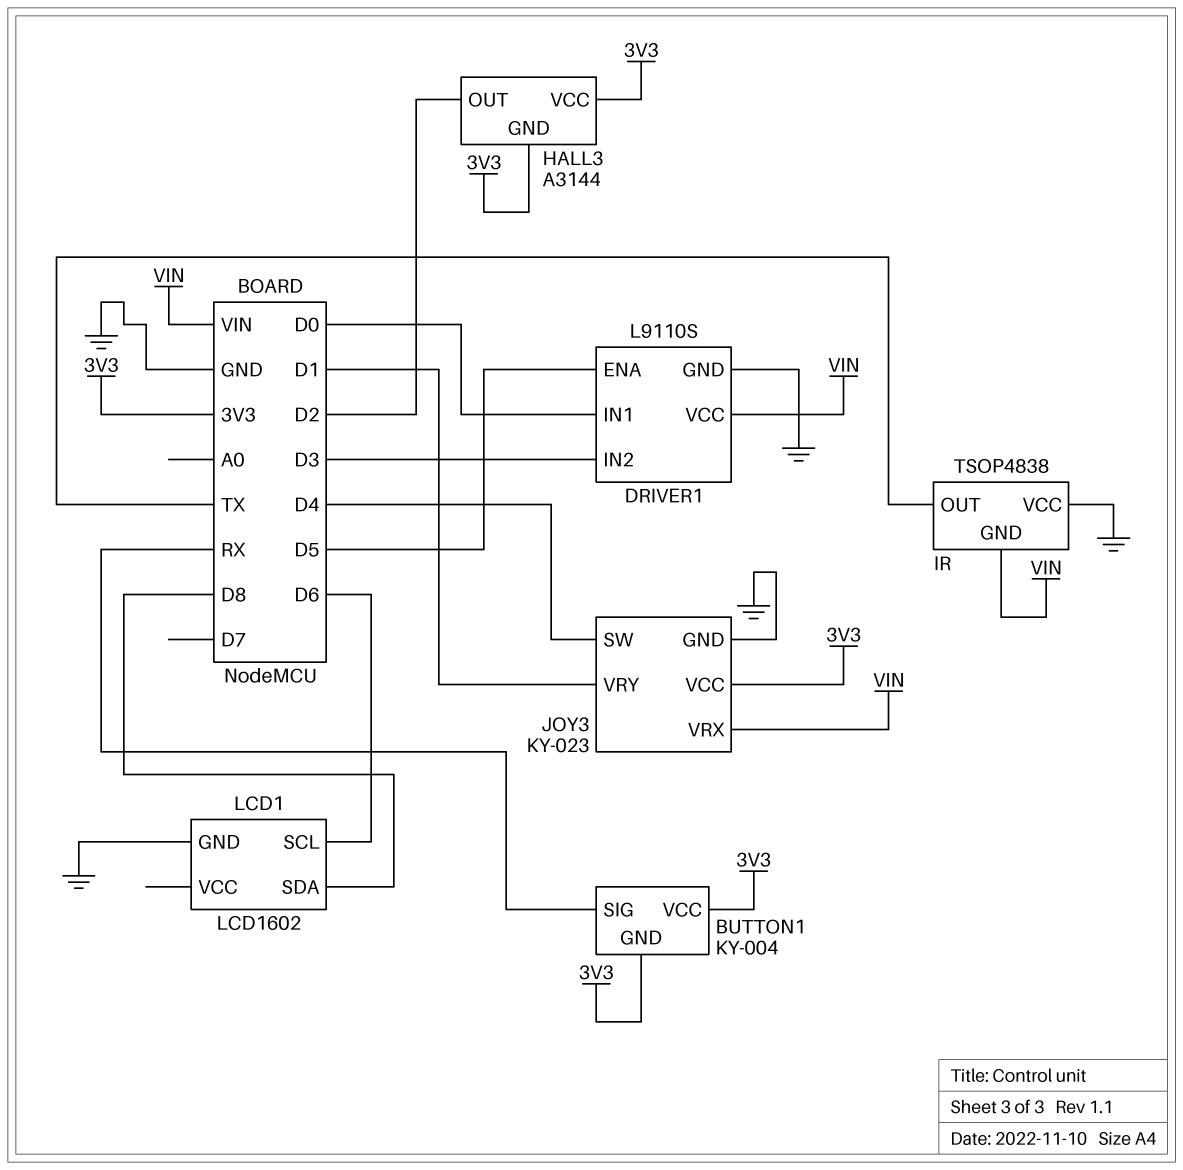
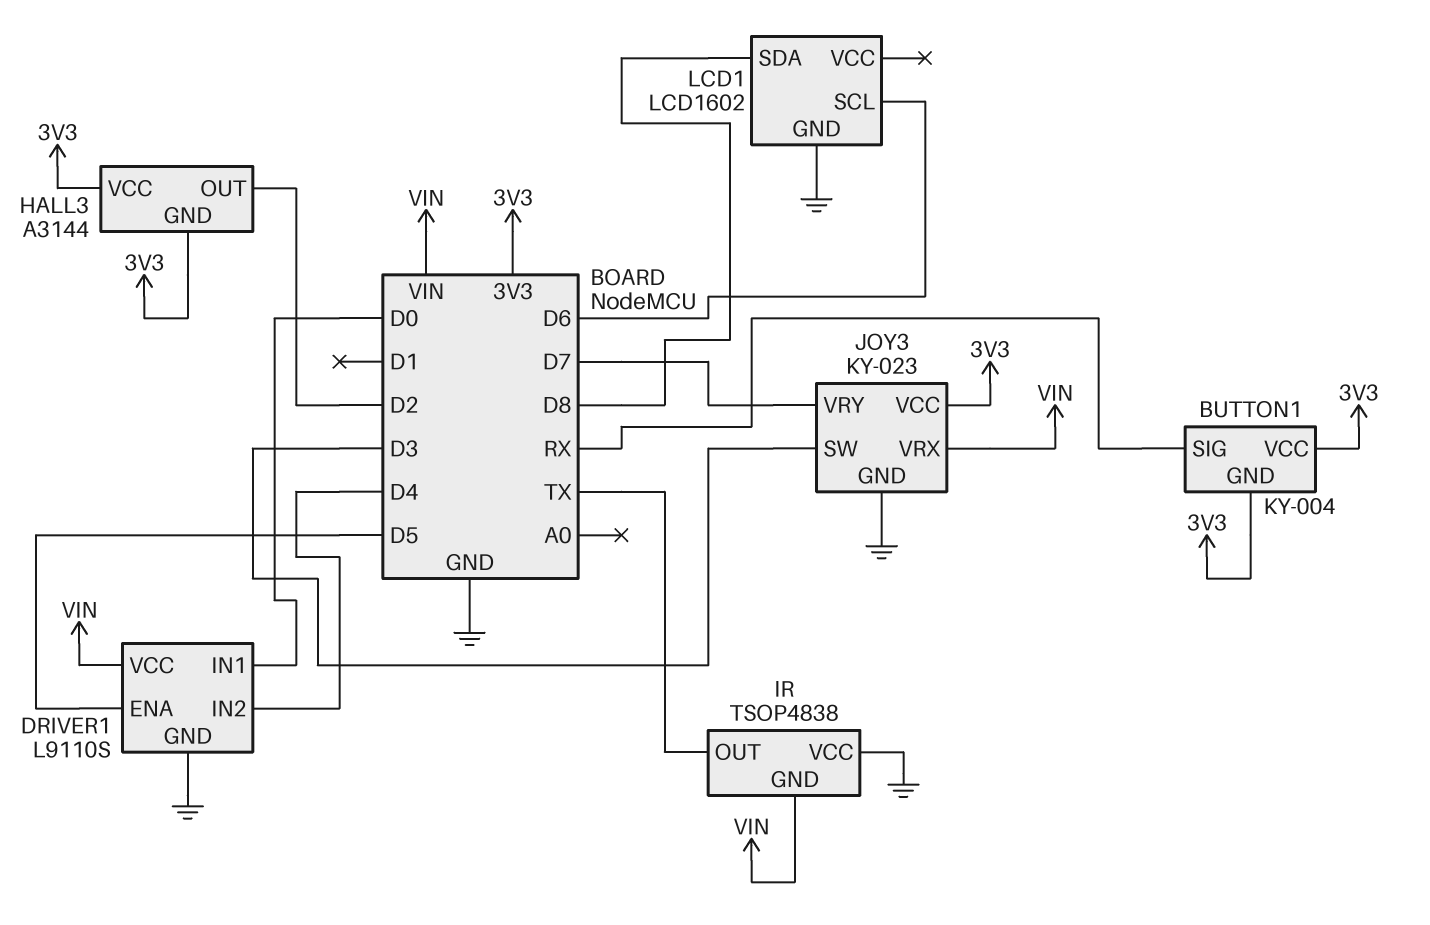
DRIVER1 pin IN2: D3 -> D4
JOY3 pin SW: D4 -> D3
JOY3 pin VRY: D1 -> D7

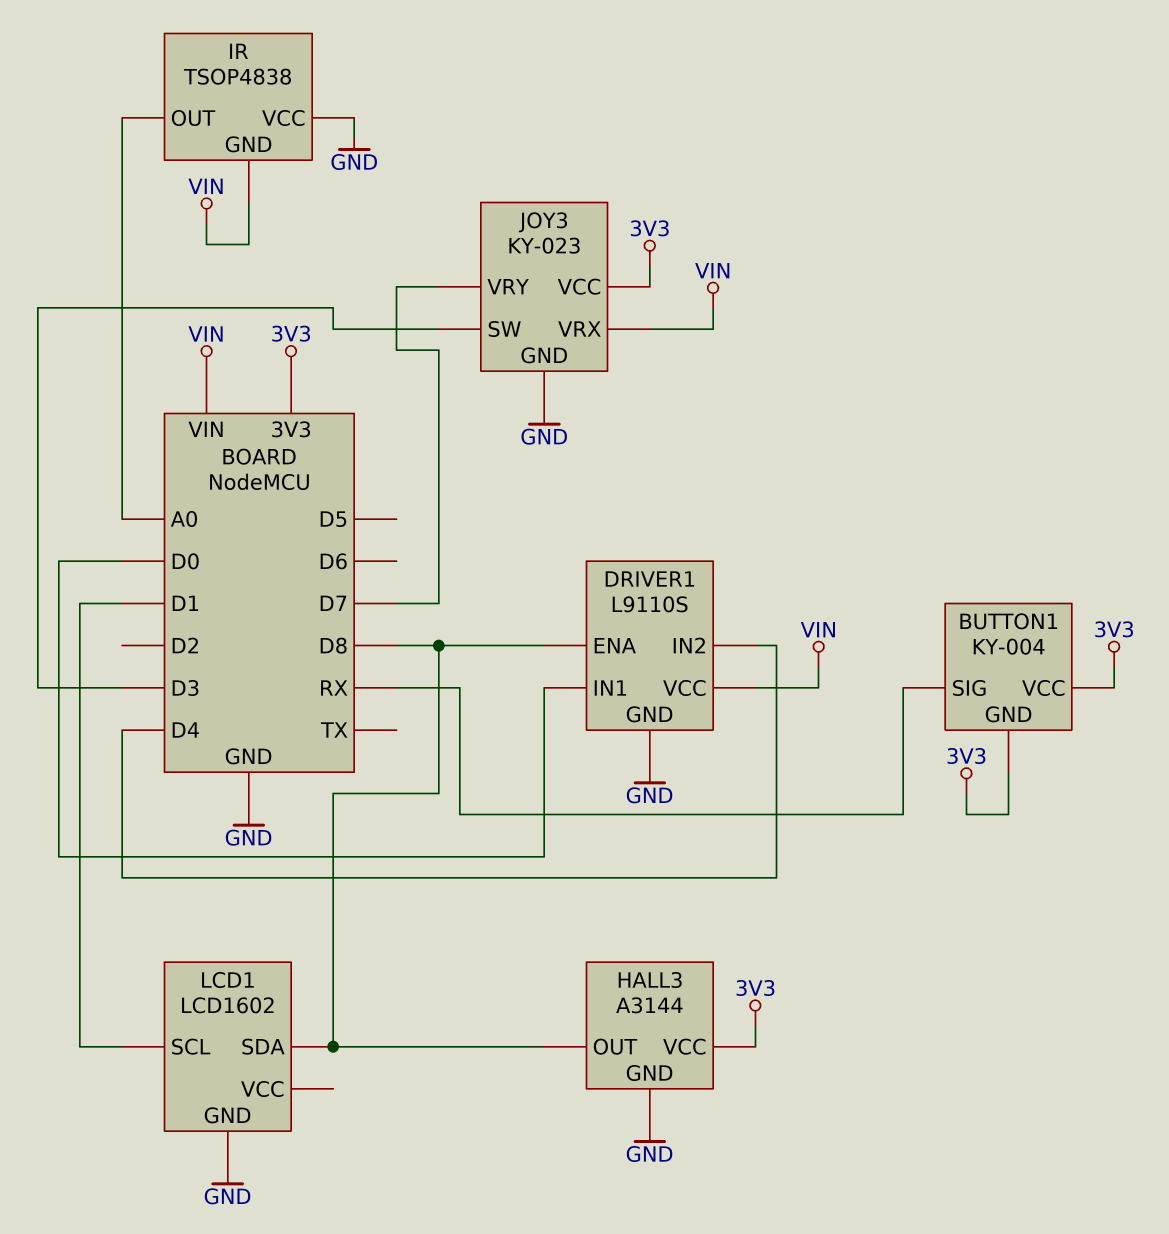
DRIVER1 pin ENA: D5 -> D8
HALL3 pin GND: 3V3 -> GND
HALL3 pin OUT: D2 -> D8
IR pin OUT: TX -> A0
LCD1 pin SCL: D6 -> D1

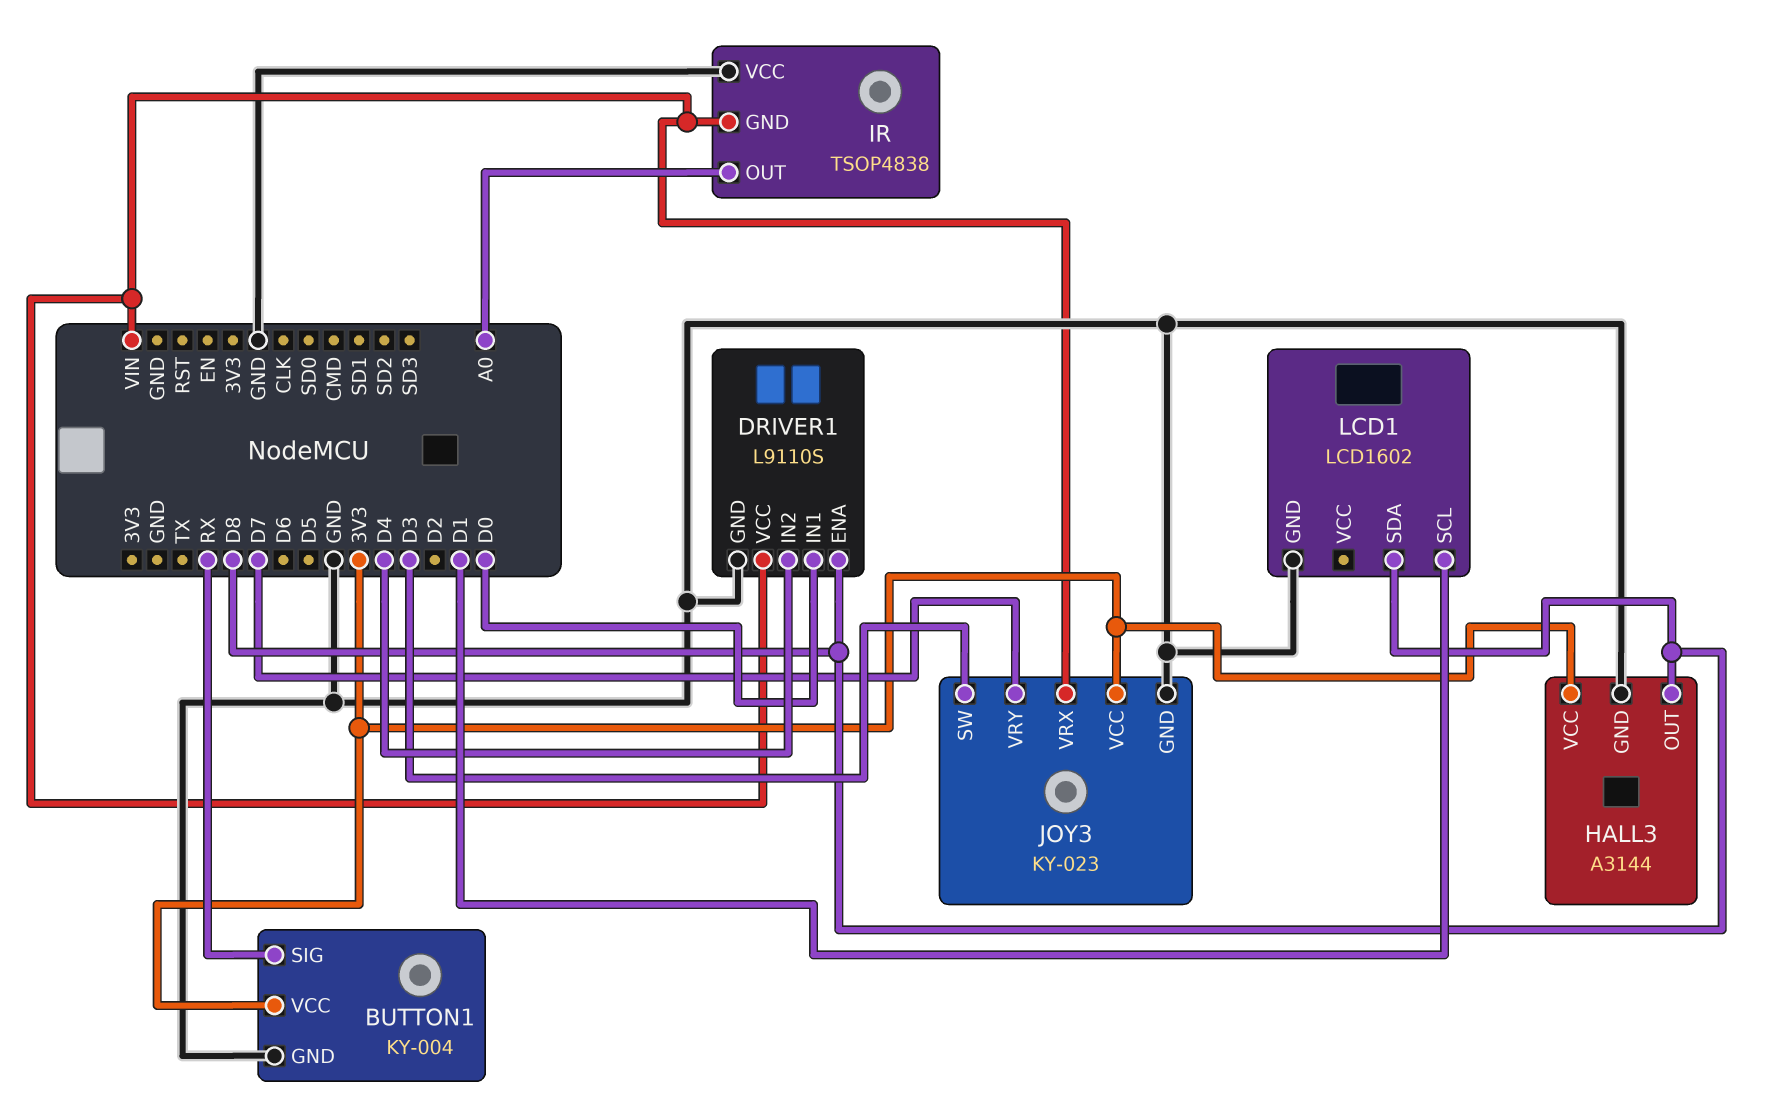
BUTTON1 pin GND: 3V3 -> GND

